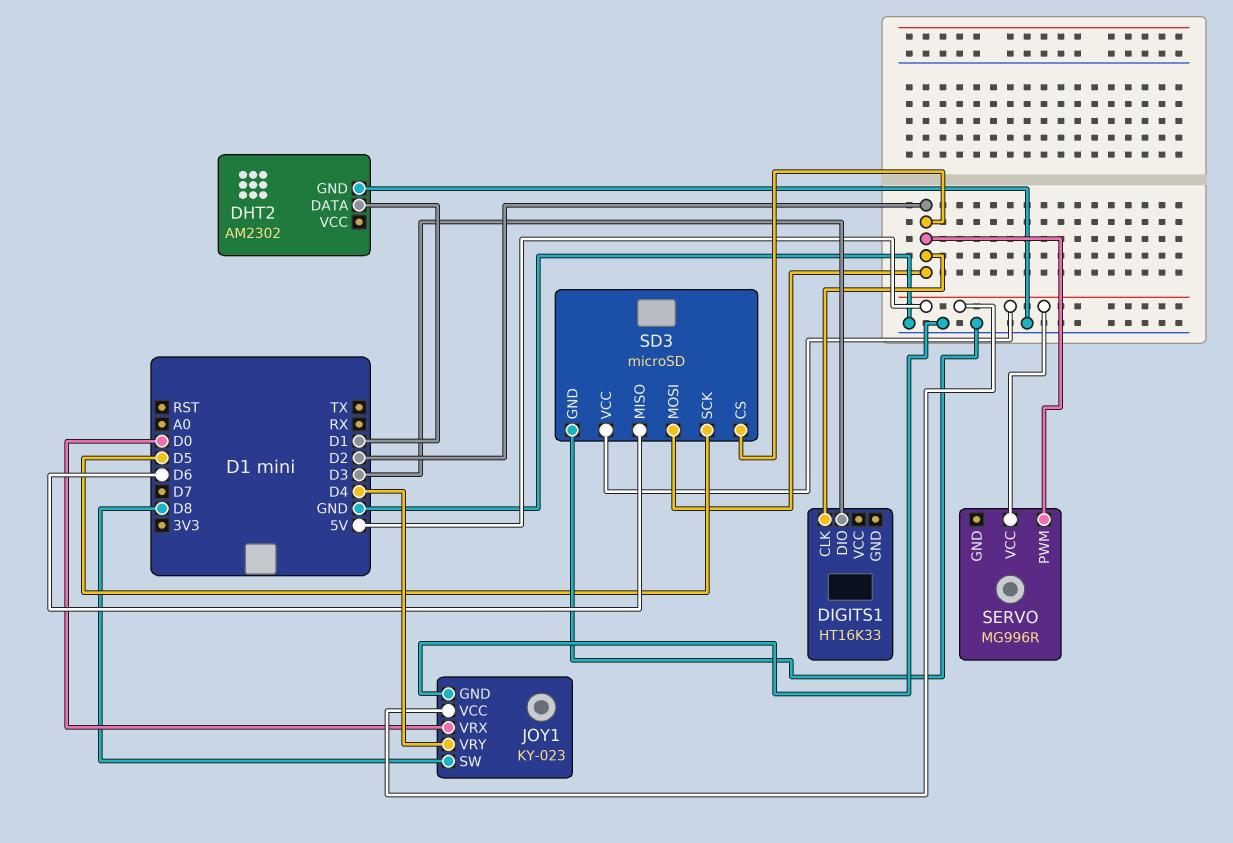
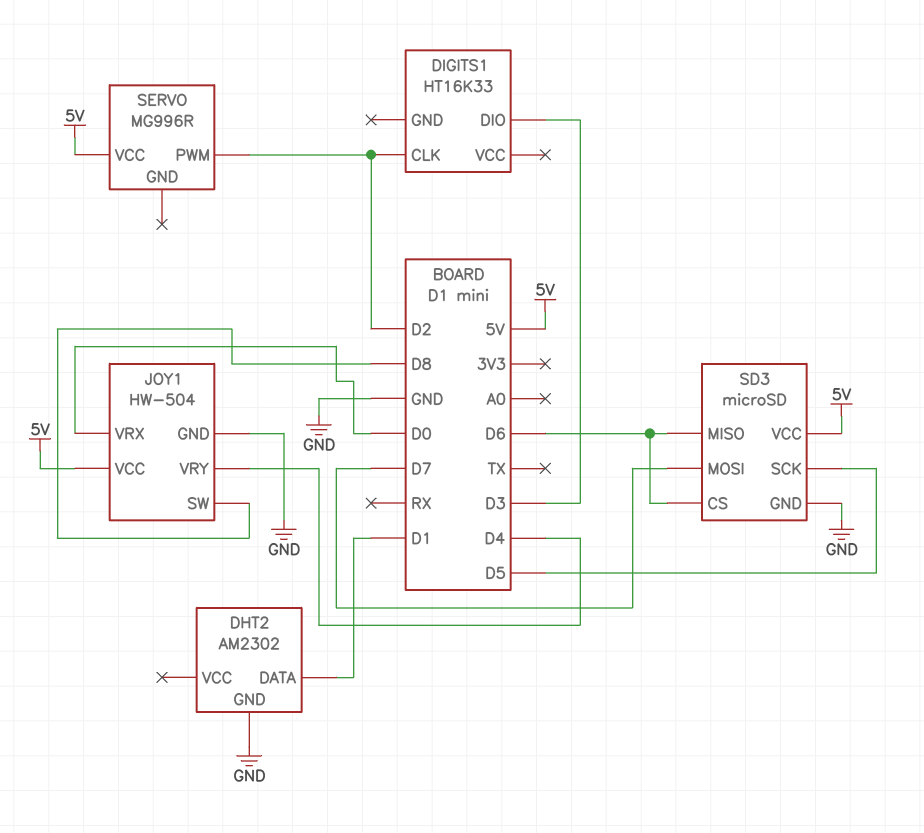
JOY1: KY-023 -> HW-504
SD3 pin CS: D2 -> D6
SD3 pin MOSI: D2 -> D7

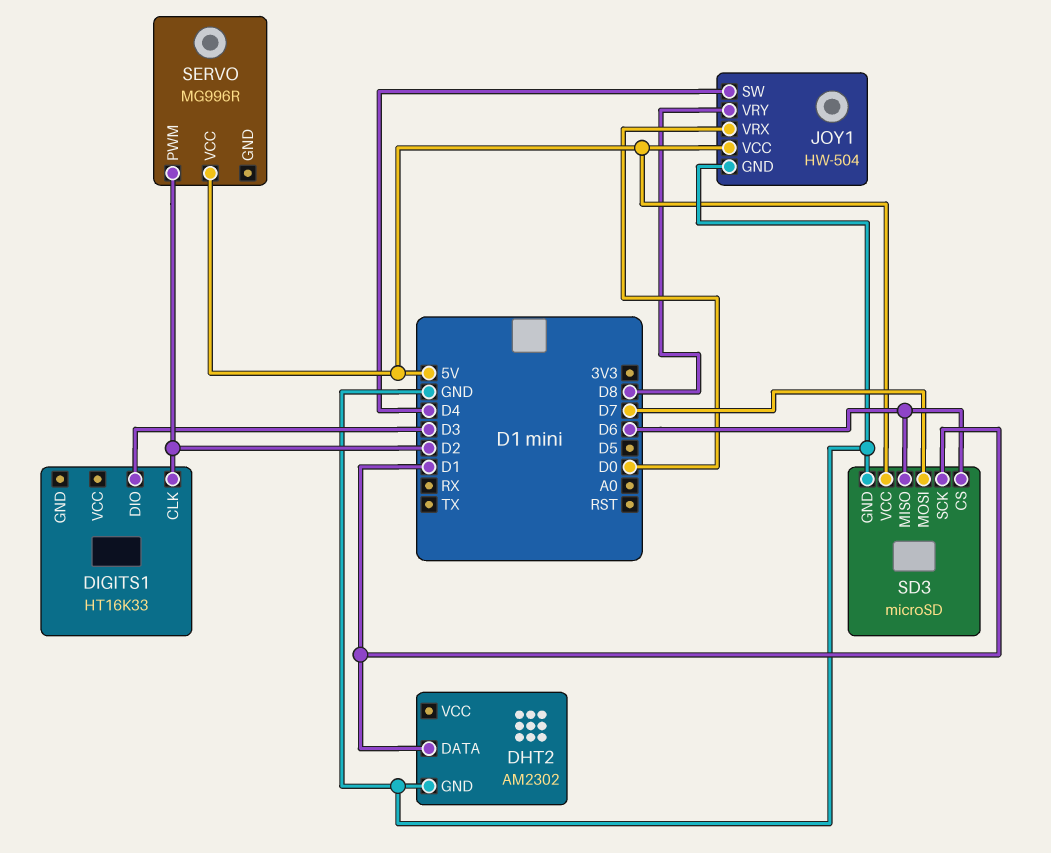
JOY1 pin SW: D8 -> D4
JOY1 pin VRY: D4 -> D8
SD3 pin SCK: D5 -> D1

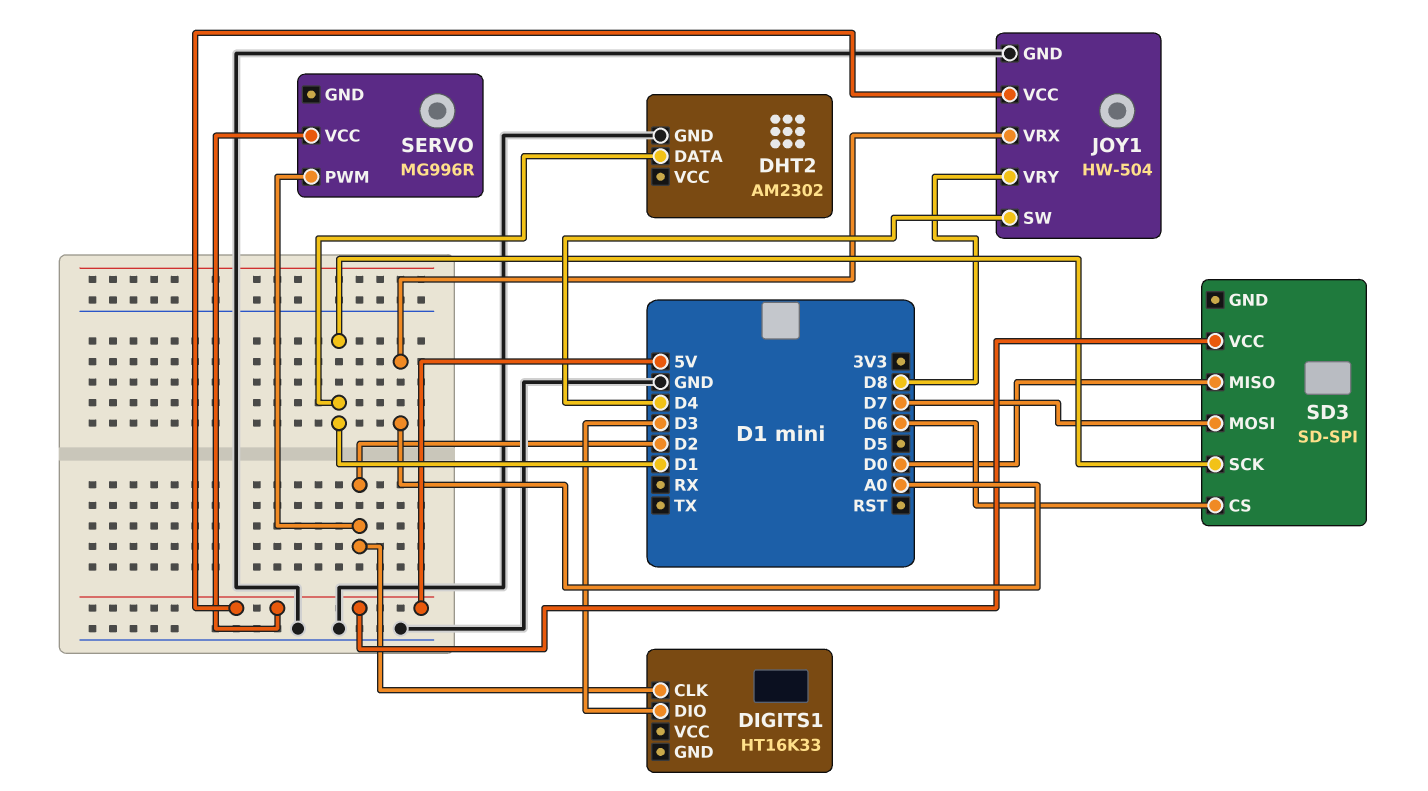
JOY1 pin VRX: D0 -> A0
SD3: microSD -> SD-SPI
SD3 pin GND: GND -> none
SD3 pin MISO: D6 -> D0

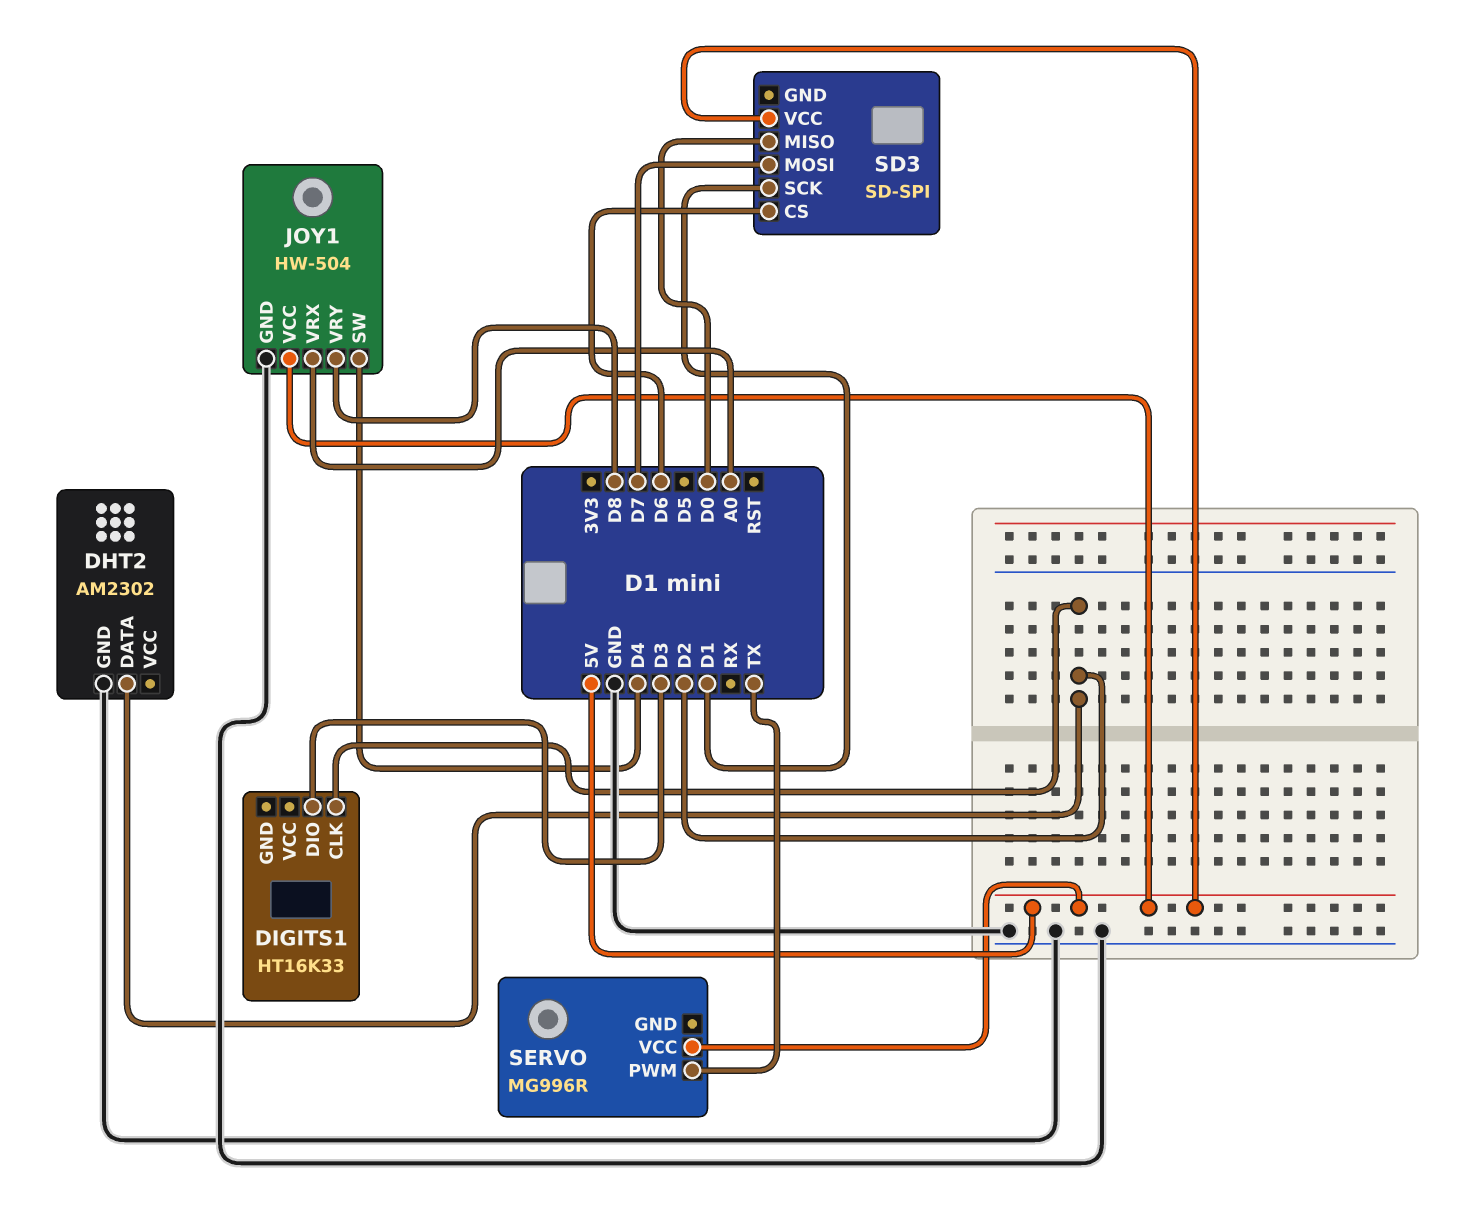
DHT2 pin DATA: D1 -> D2
SERVO pin PWM: D2 -> TX

